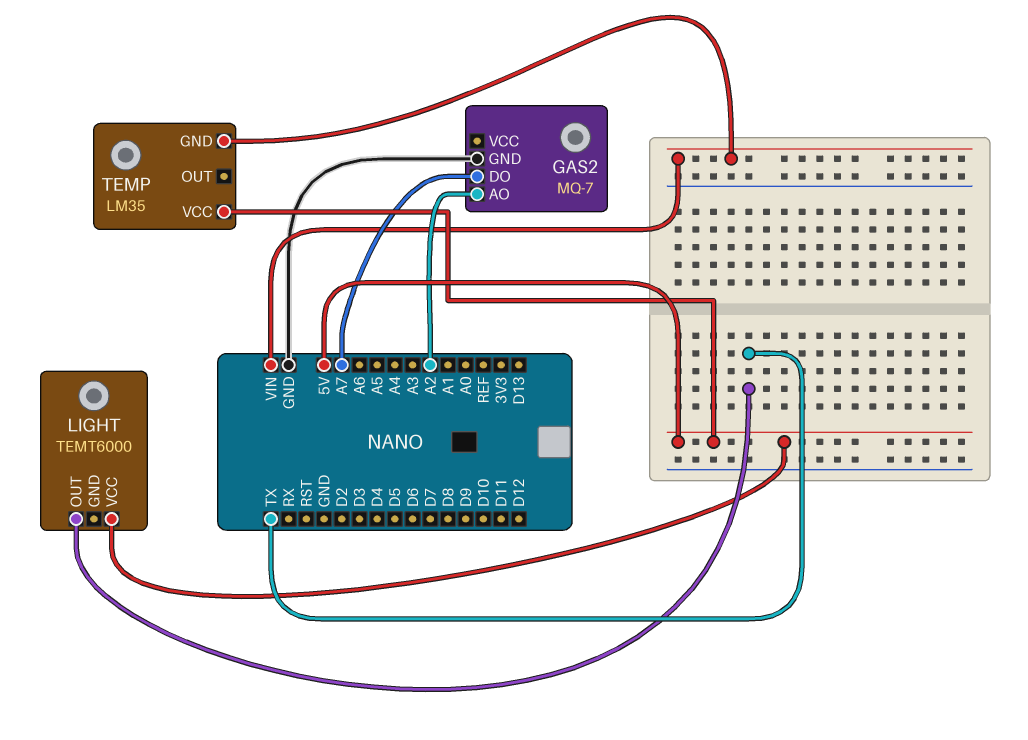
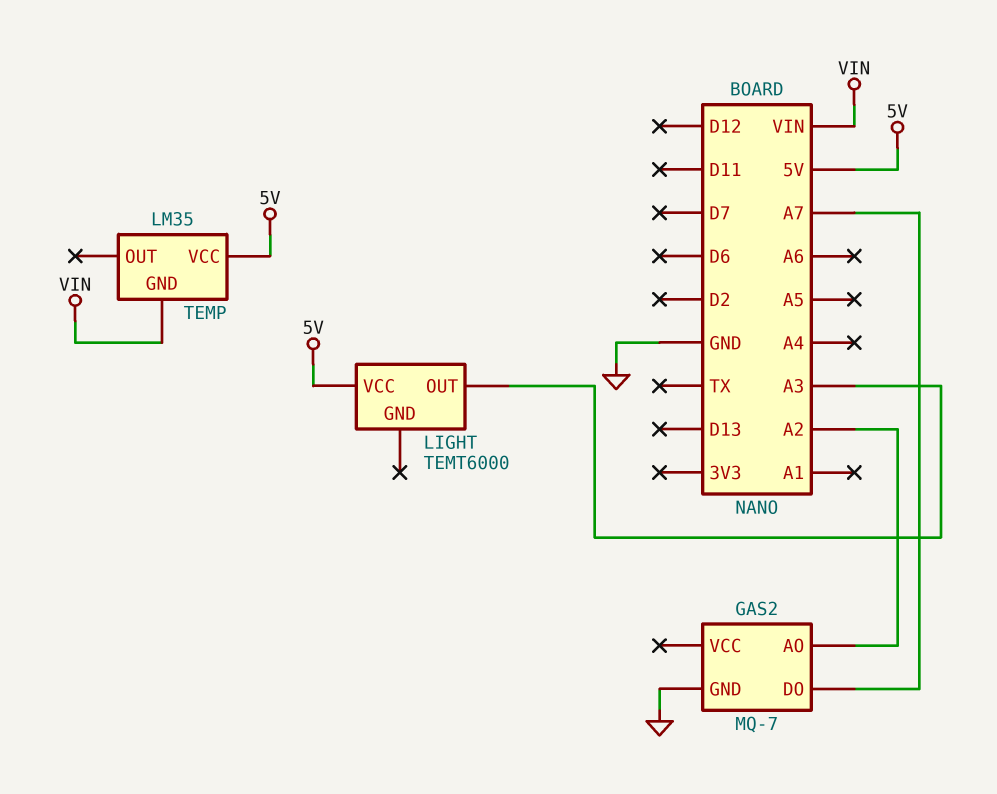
LIGHT pin OUT: TX -> A3

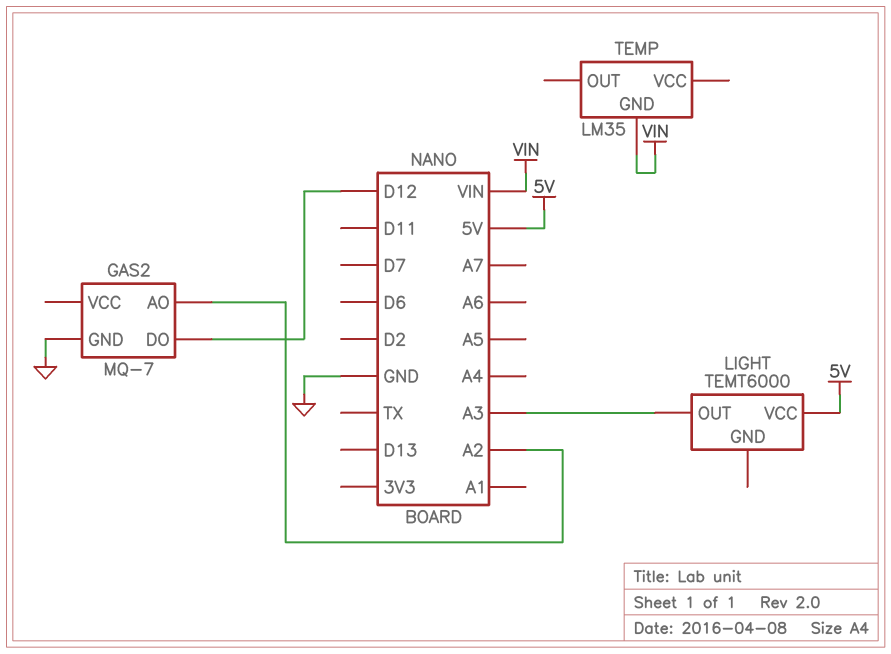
GAS2 pin DO: A7 -> D12
TEMP pin VCC: 5V -> none

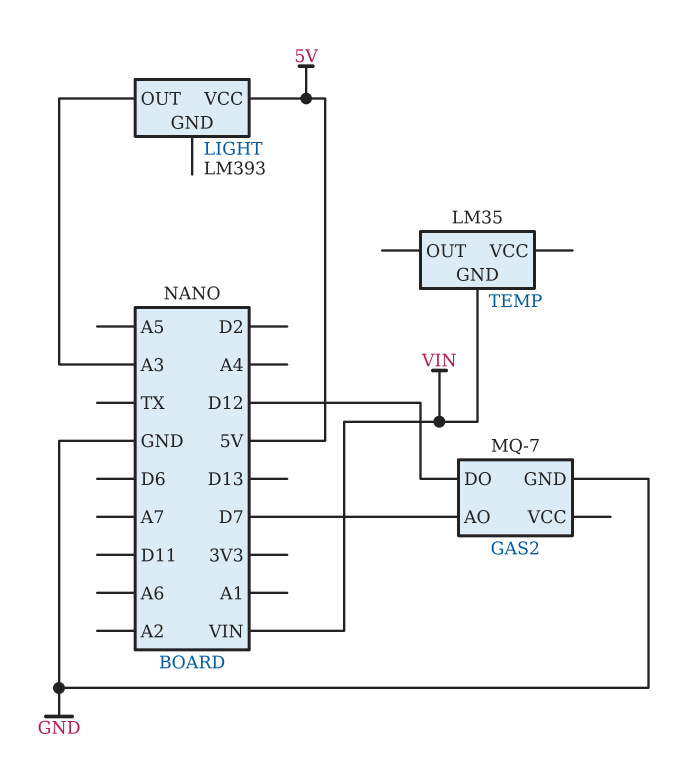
GAS2 pin AO: A2 -> D7
LIGHT: TEMT6000 -> LM393

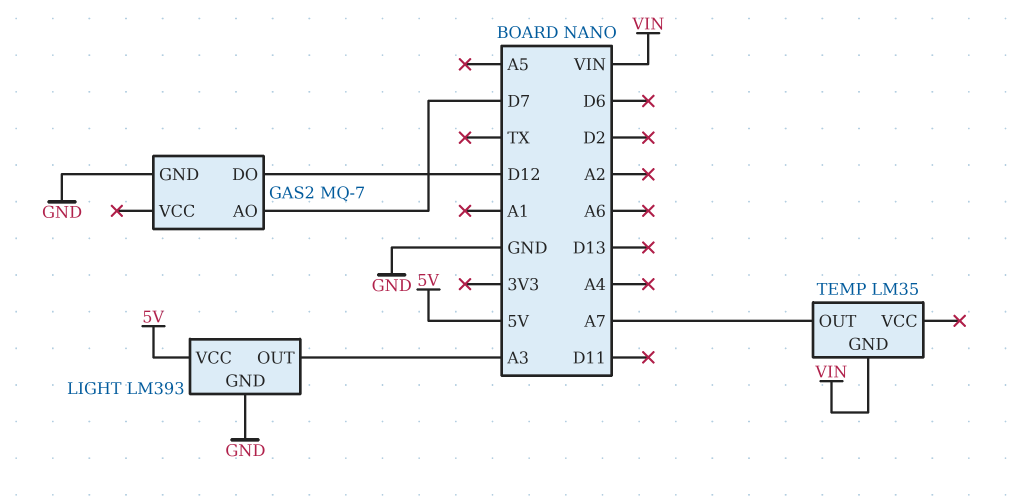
LIGHT pin GND: none -> GND
TEMP pin OUT: none -> A7

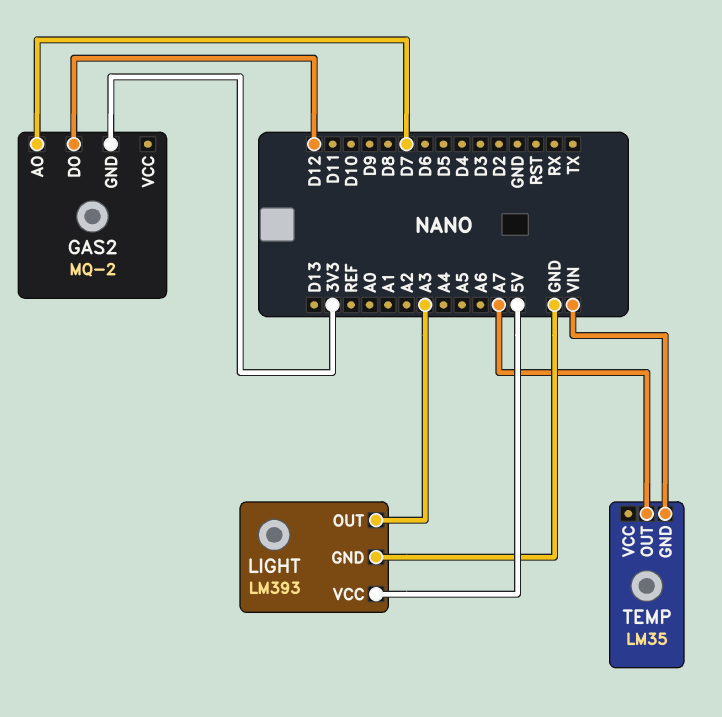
GAS2: MQ-7 -> MQ-2
GAS2 pin GND: GND -> 3V3

